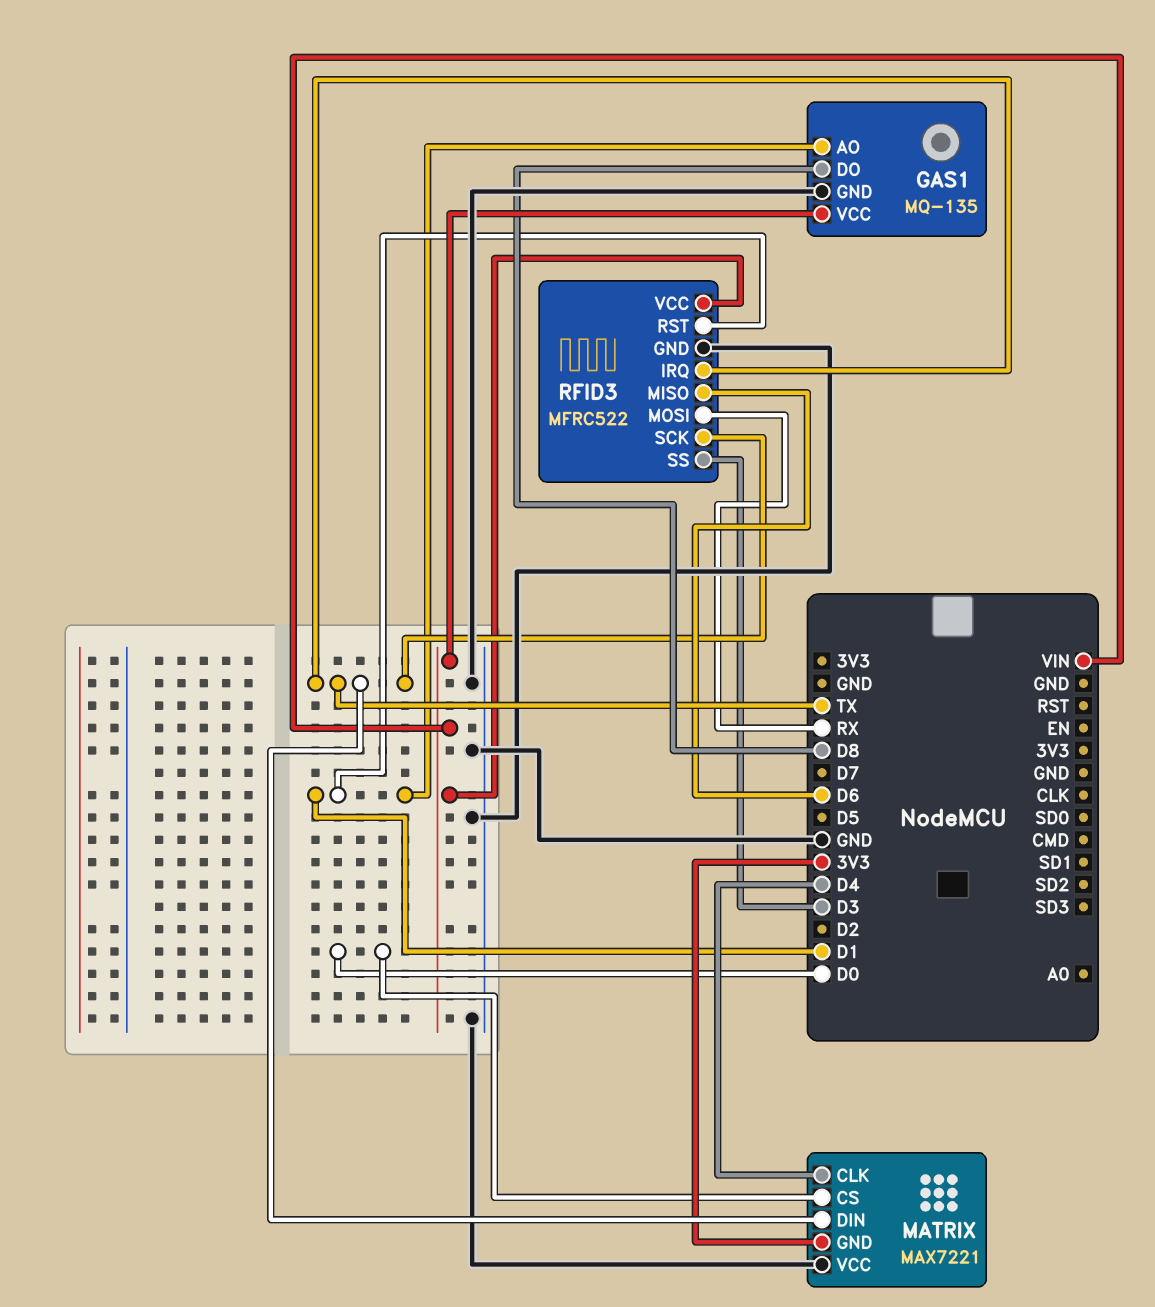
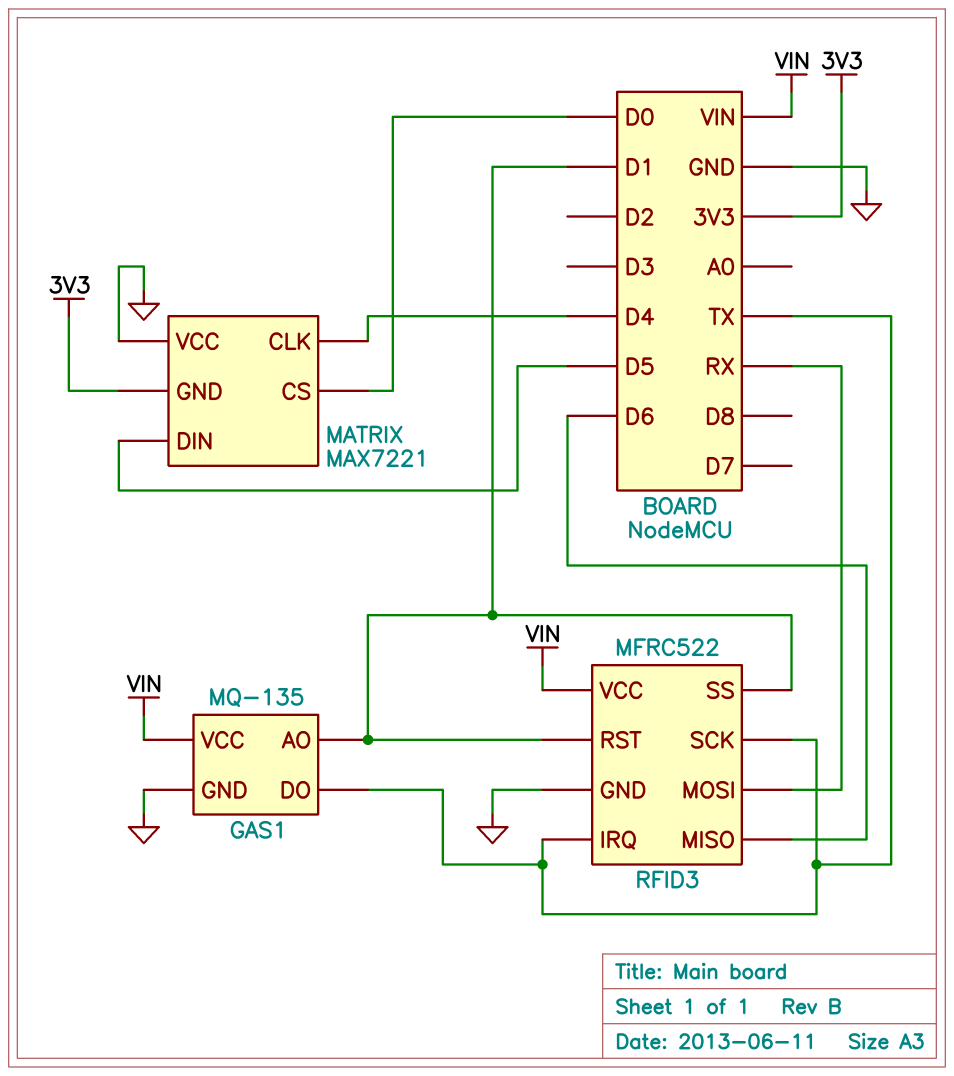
GAS1 pin DO: D8 -> TX
MATRIX pin DIN: TX -> D5
RFID3 pin SS: D3 -> D1

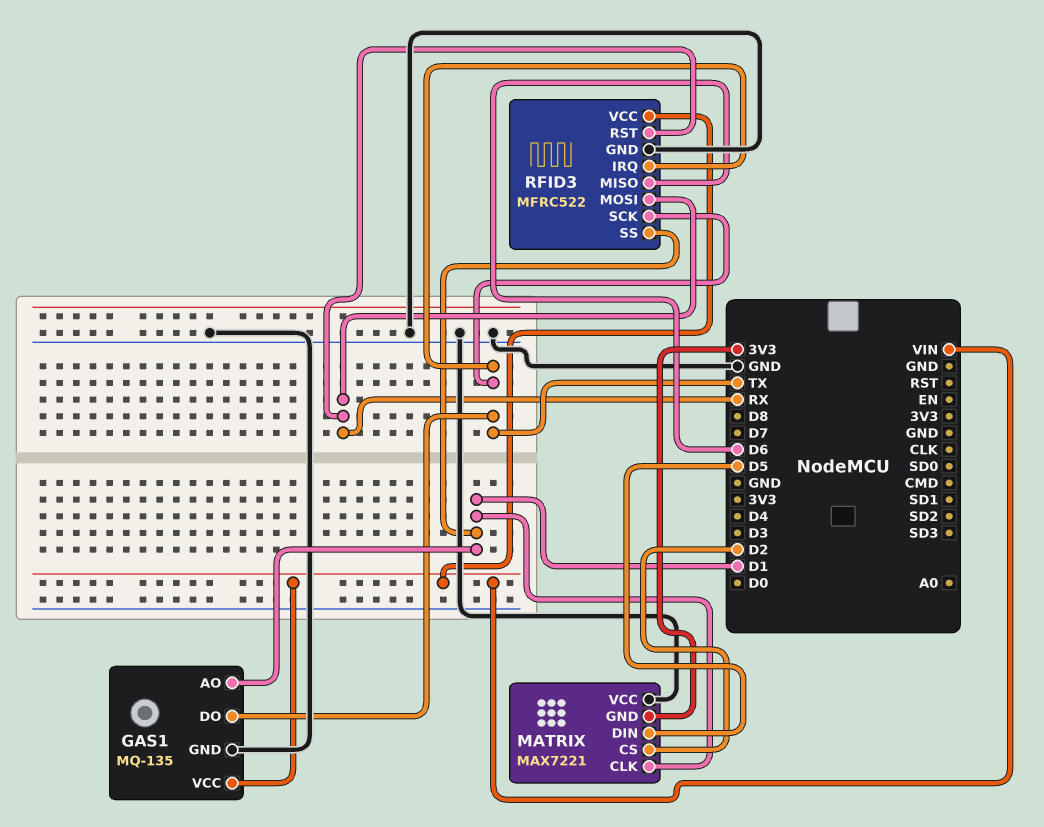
MATRIX pin CLK: D4 -> D1
MATRIX pin CS: D0 -> D2
RFID3 pin RST: D1 -> RX

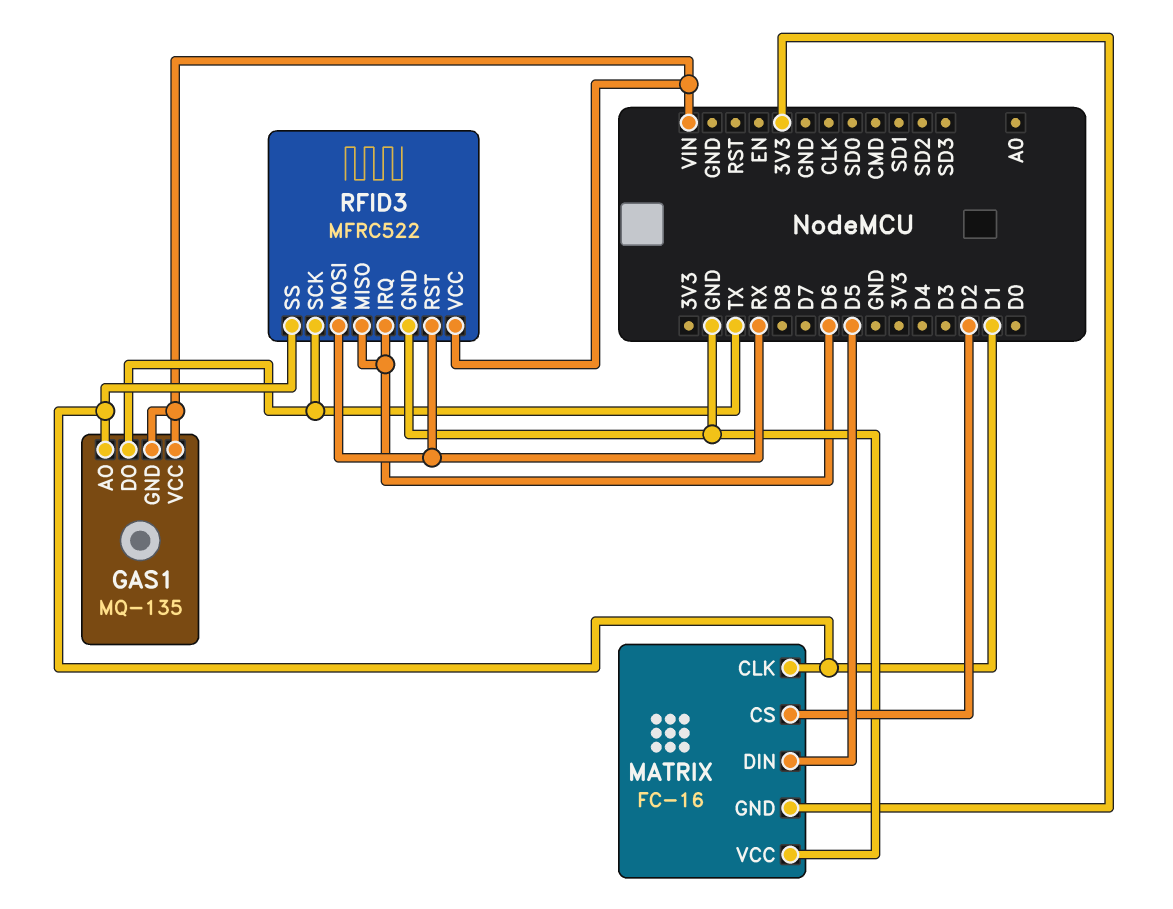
GAS1 pin GND: GND -> VIN
MATRIX: MAX7221 -> FC-16
RFID3 pin IRQ: TX -> D6

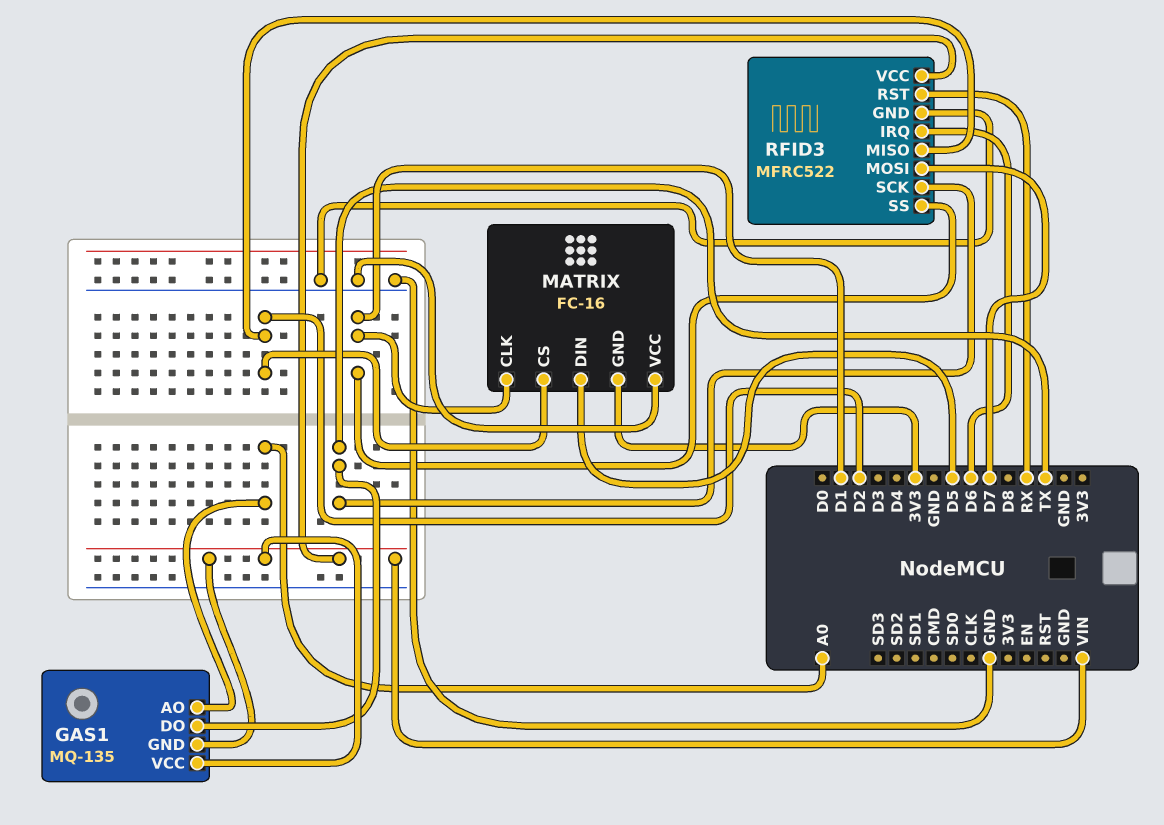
GAS1 pin AO: D1 -> A0
RFID3 pin MISO: D6 -> D2
RFID3 pin MOSI: RX -> D7

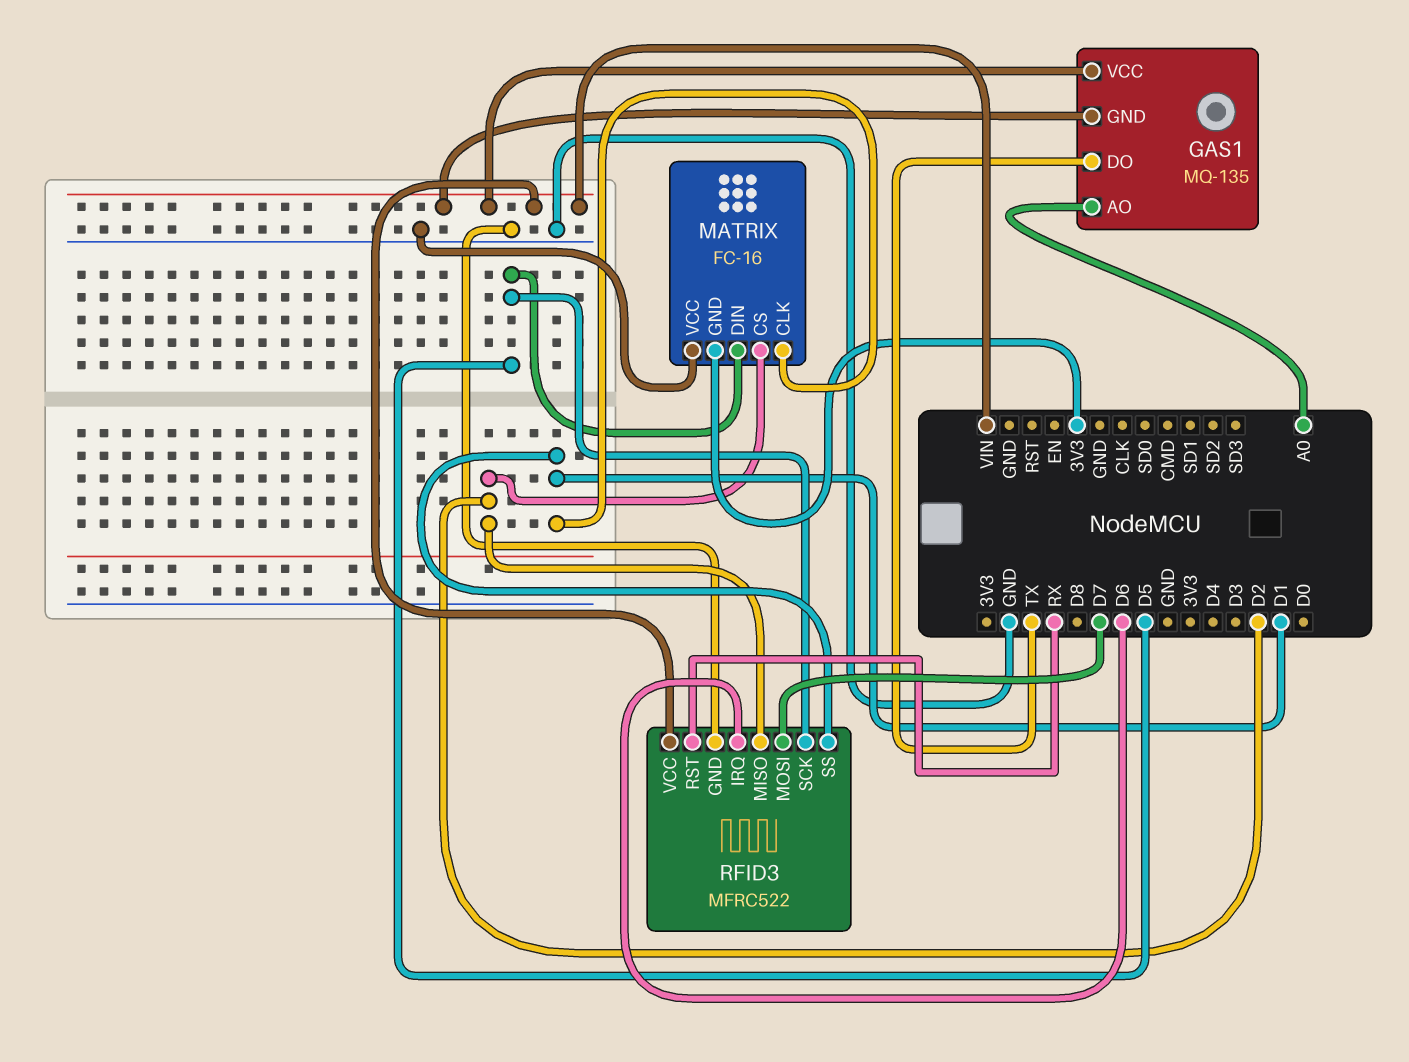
RFID3 pin SCK: TX -> D5

